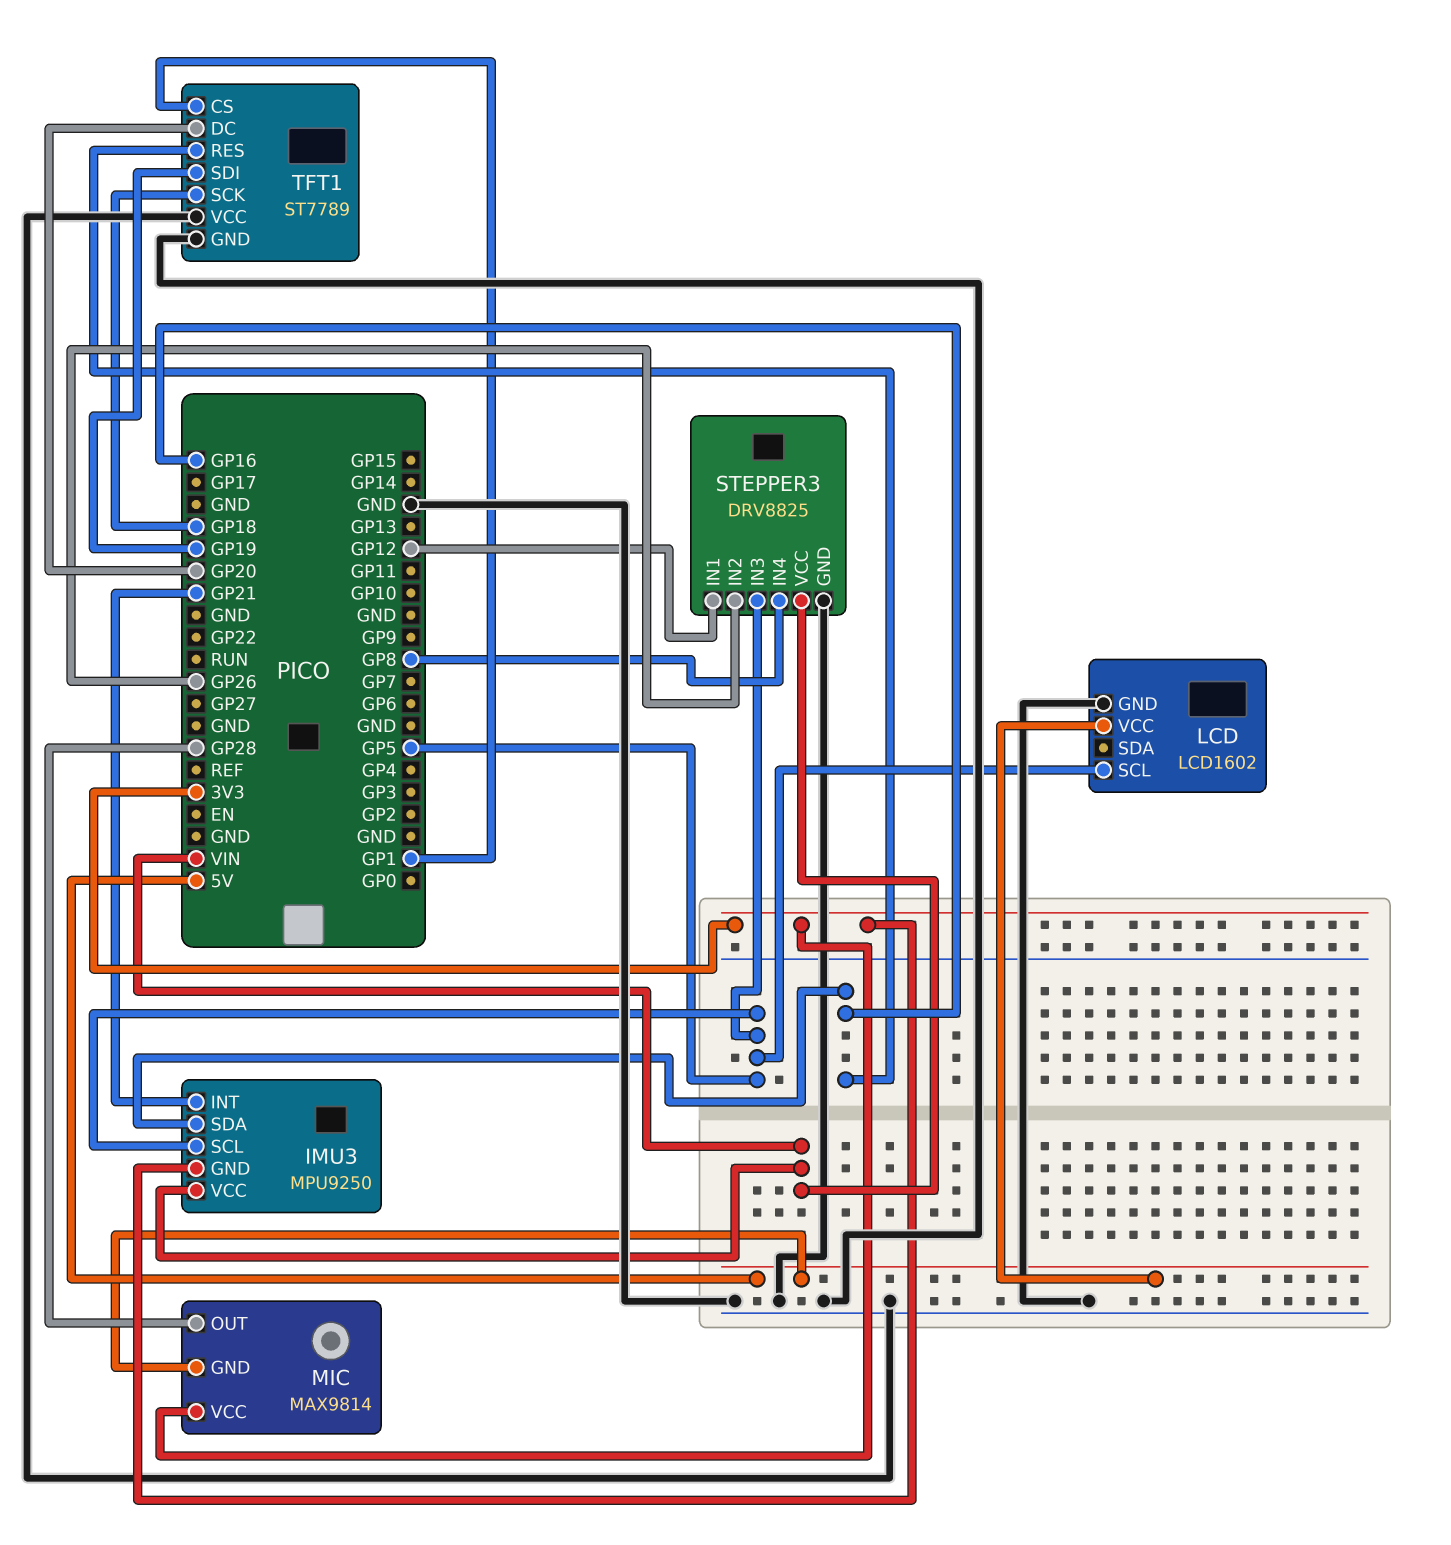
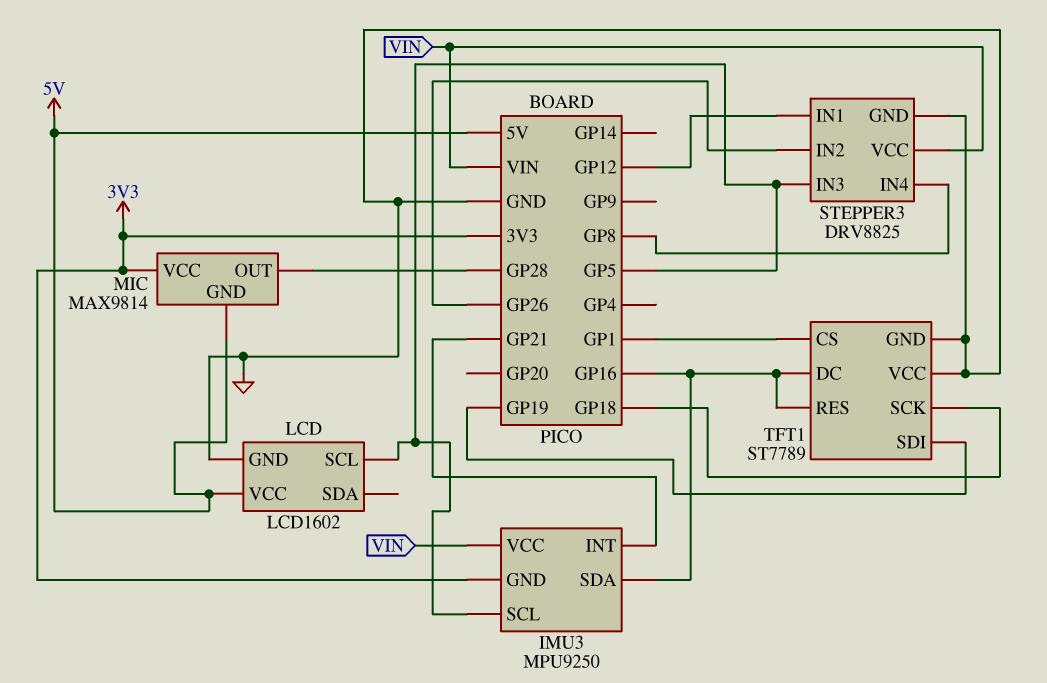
TFT1 pin DC: GP20 -> GP16

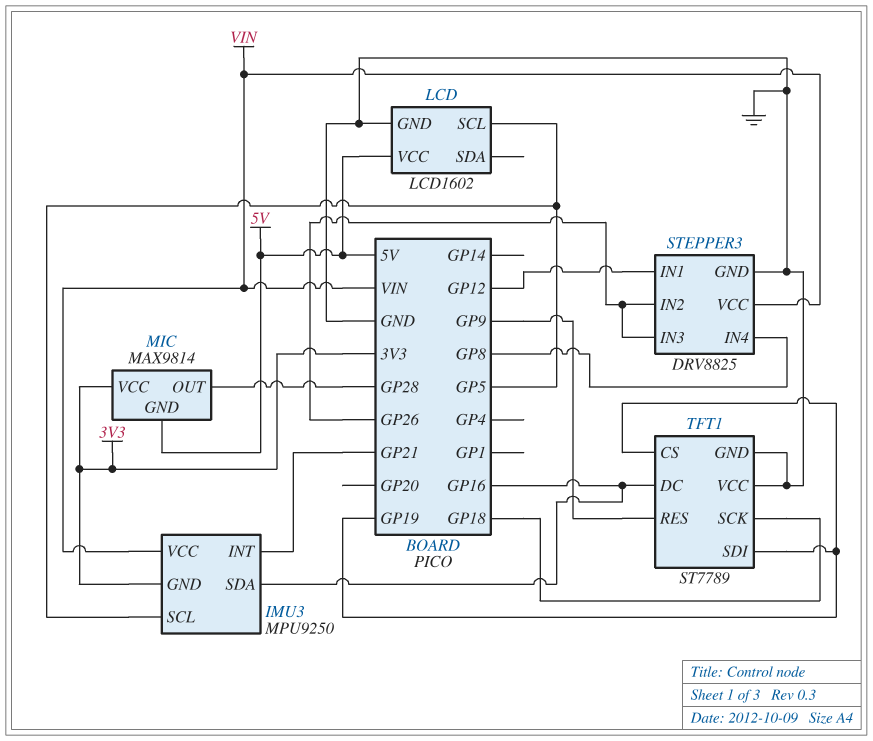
STEPPER3 pin IN3: GP5 -> GP26
TFT1 pin CS: GP1 -> GP19
TFT1 pin RES: GP16 -> GP9

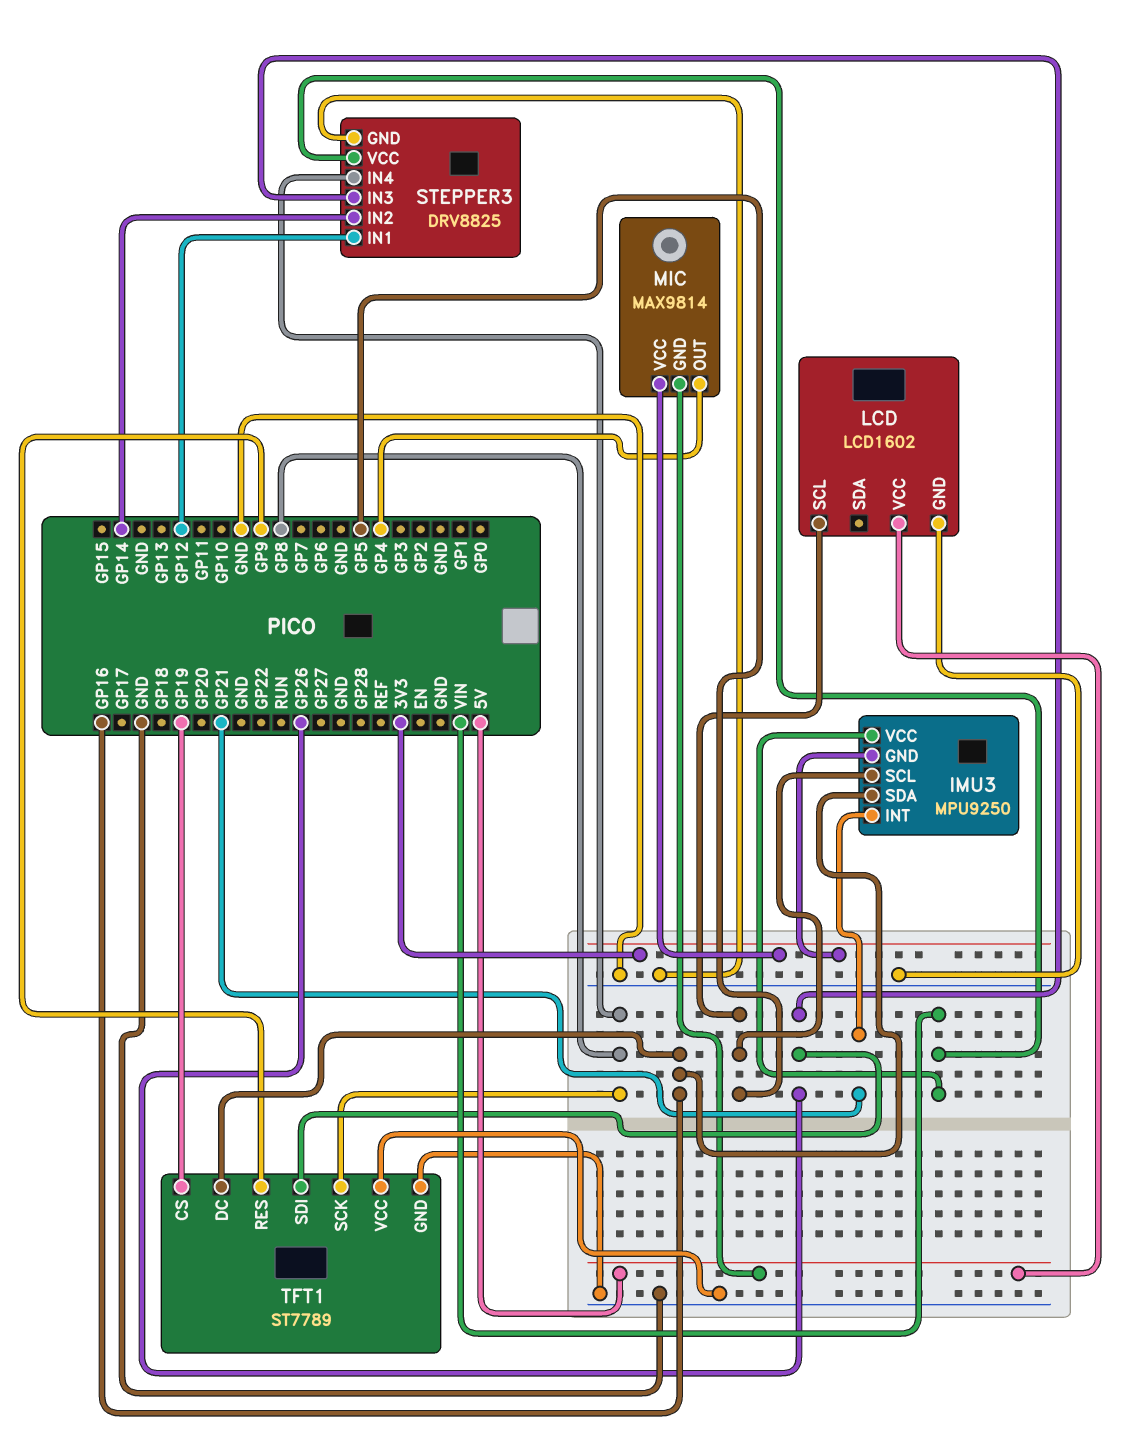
MIC pin OUT: GP28 -> GP4
STEPPER3 pin IN2: GP26 -> GP14
TFT1 pin SCK: GP18 -> GP8
TFT1 pin SDI: GP19 -> GP26

